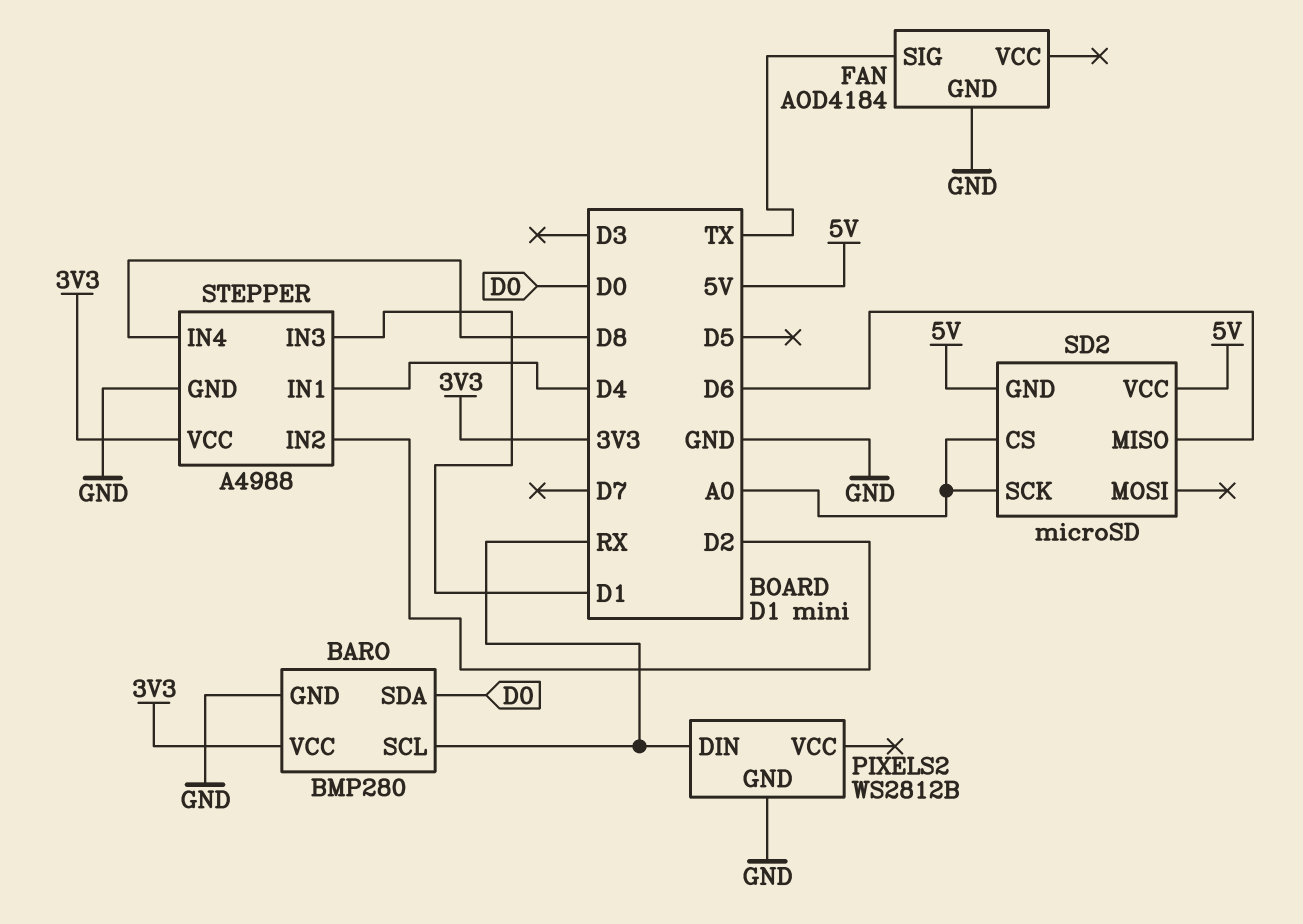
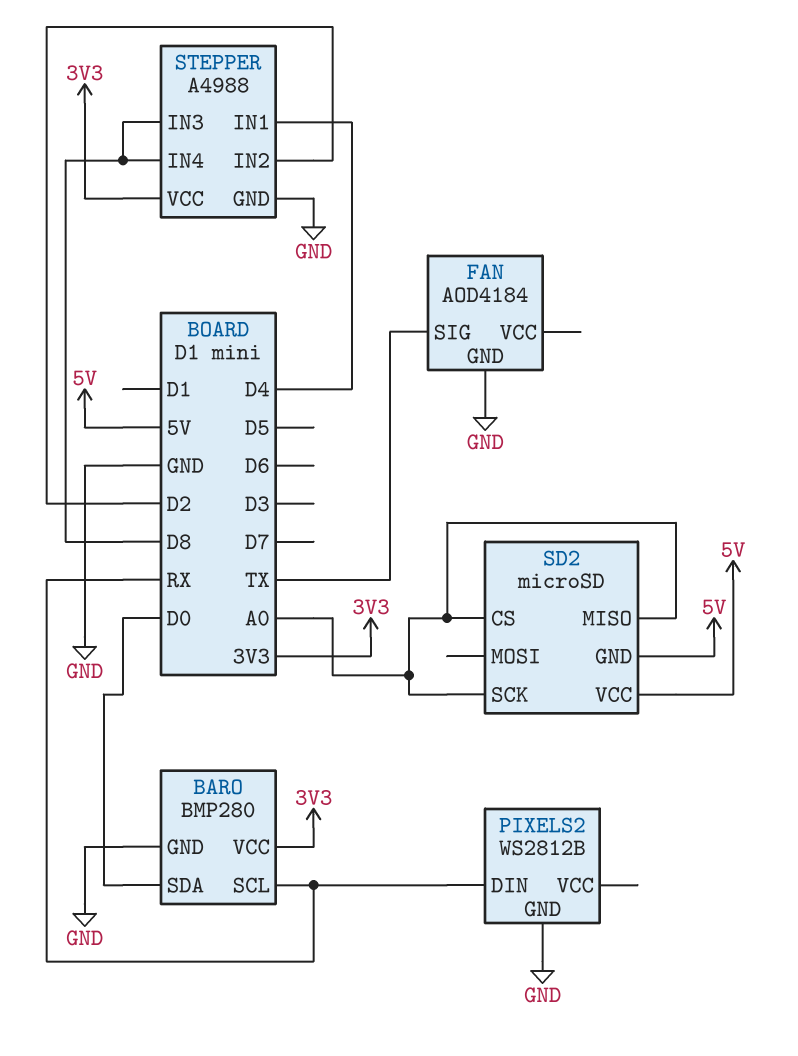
SD2 pin MISO: D6 -> A0
STEPPER pin IN3: D1 -> D8

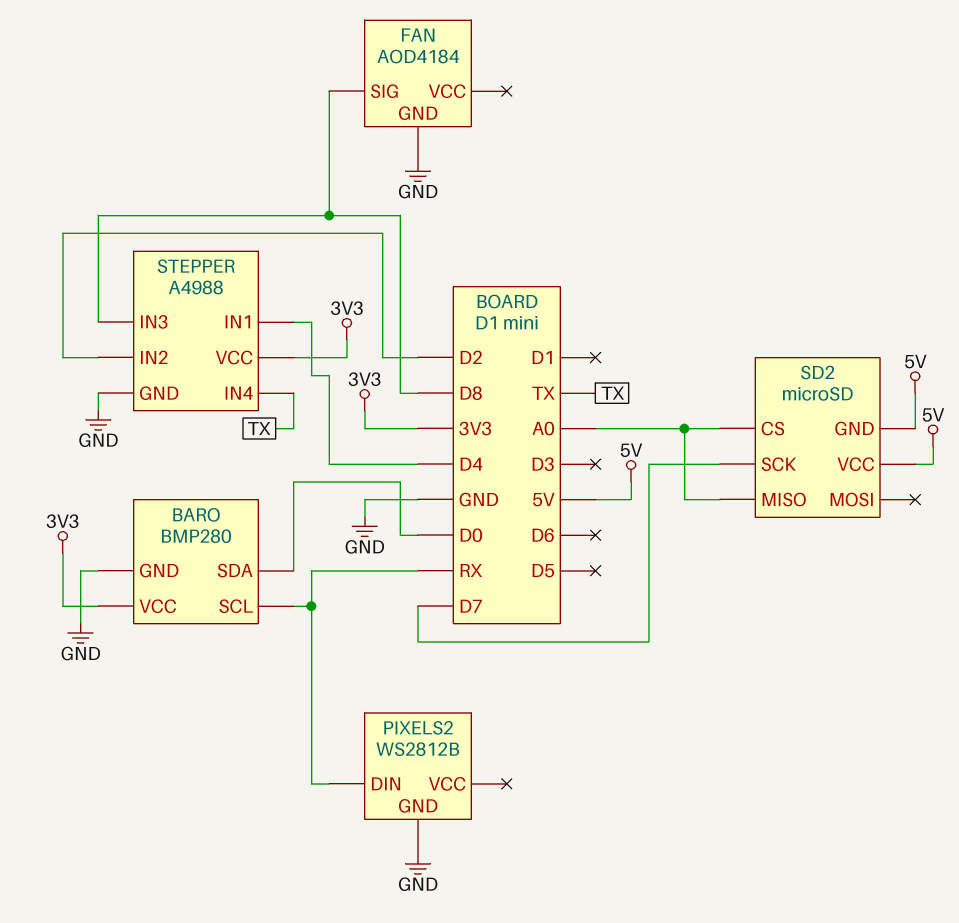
FAN pin SIG: TX -> D8
SD2 pin SCK: A0 -> D7
STEPPER pin IN4: D8 -> TX

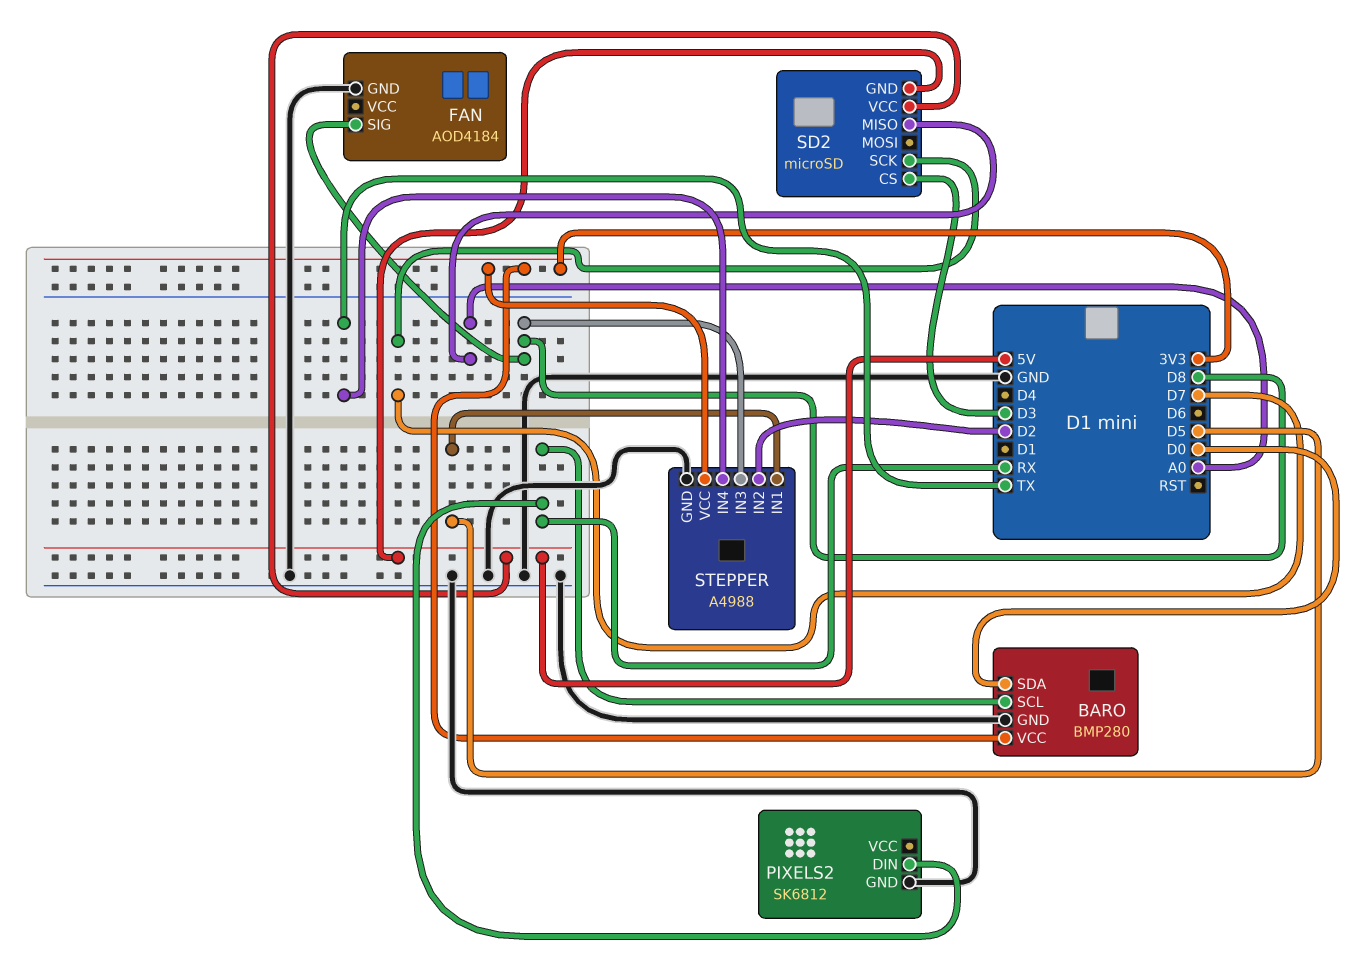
PIXELS2: WS2812B -> SK6812
SD2 pin CS: A0 -> D3
STEPPER pin IN1: D4 -> D5

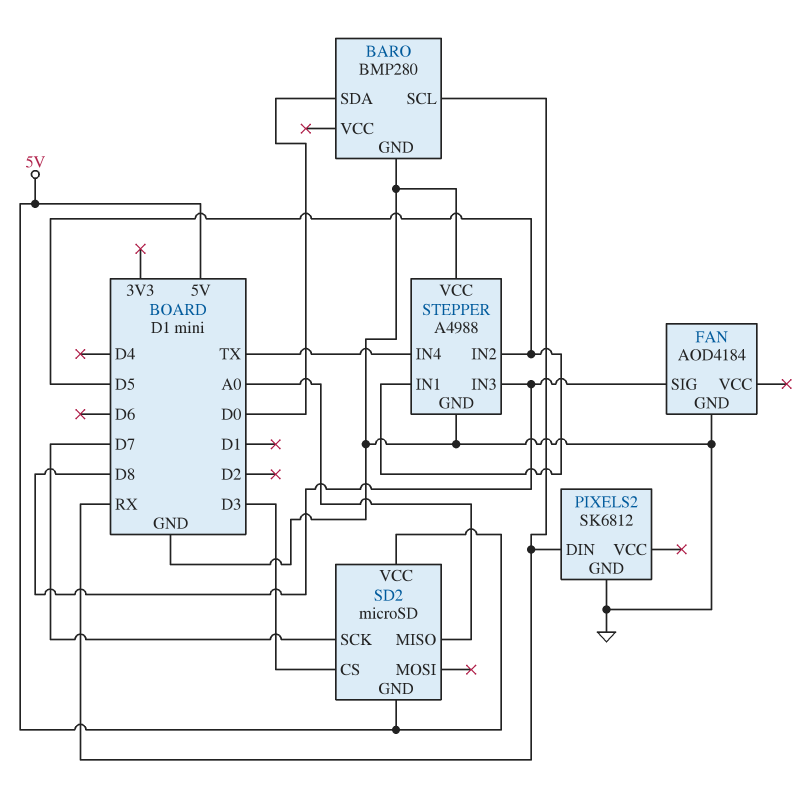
BARO pin VCC: 3V3 -> none
STEPPER pin IN2: D2 -> D5
STEPPER pin VCC: 3V3 -> GND

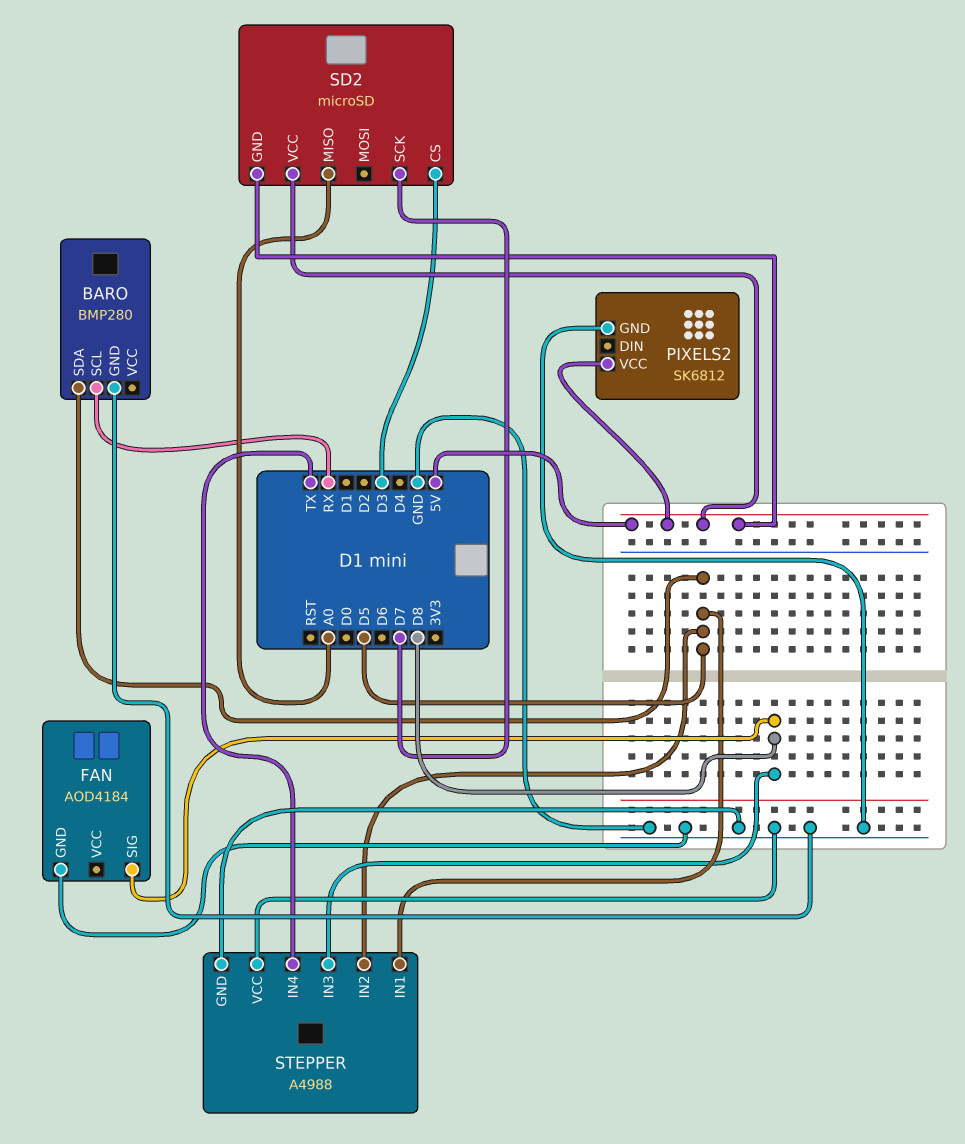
BARO pin SDA: D0 -> D5
PIXELS2 pin DIN: RX -> none
PIXELS2 pin VCC: none -> 5V

